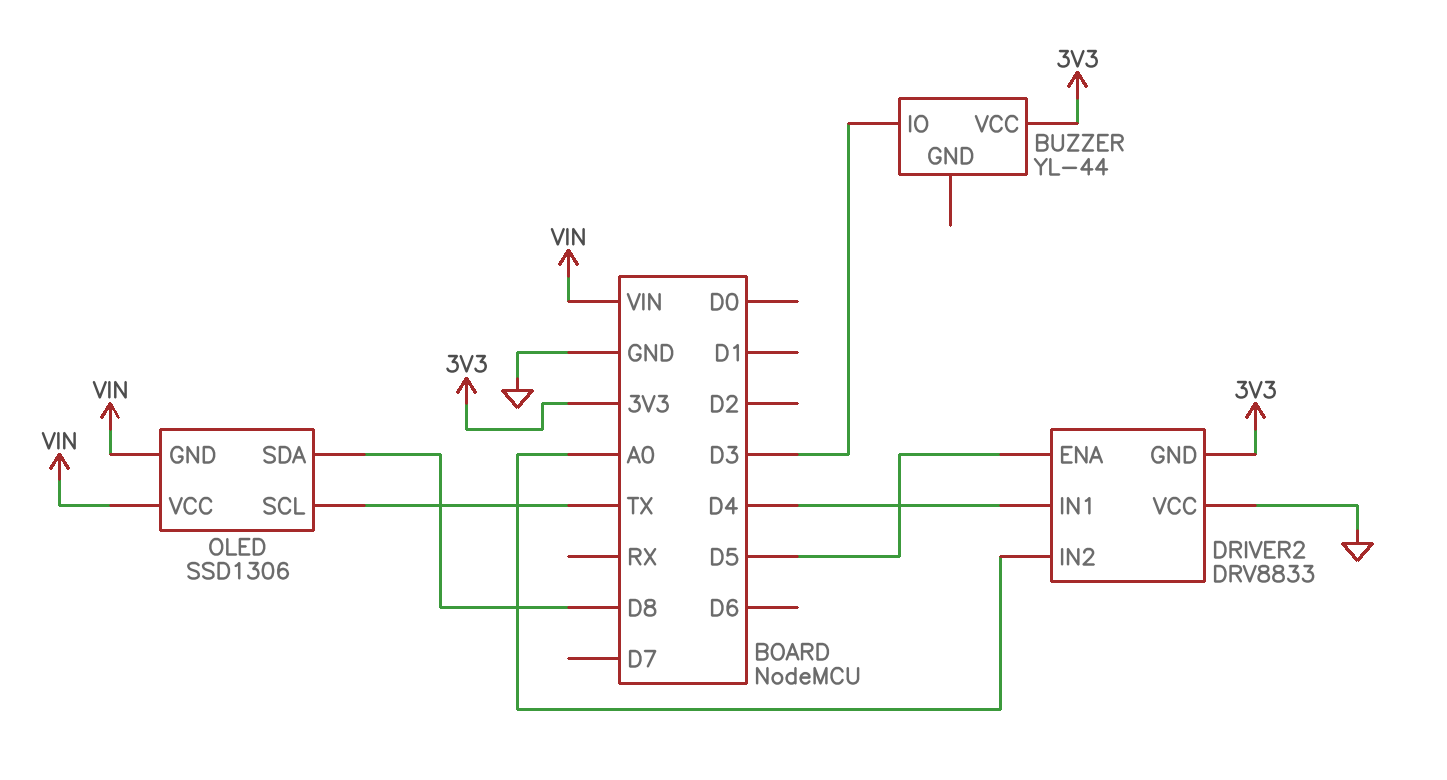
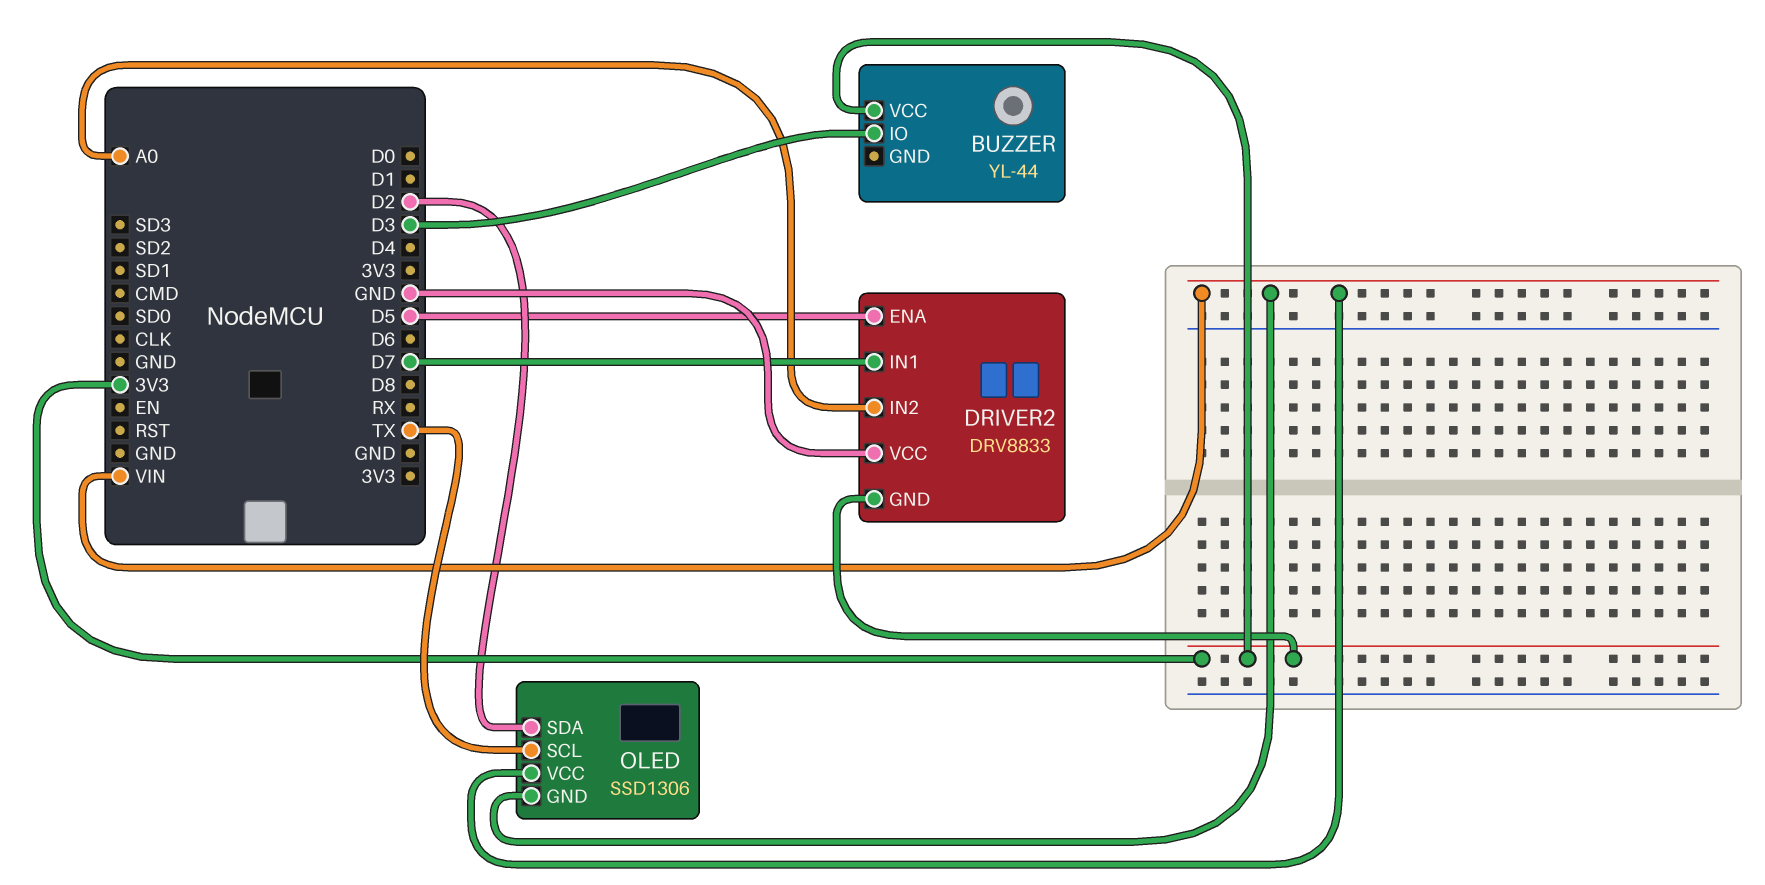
DRIVER2 pin IN1: D4 -> D7
OLED pin SDA: D8 -> D2

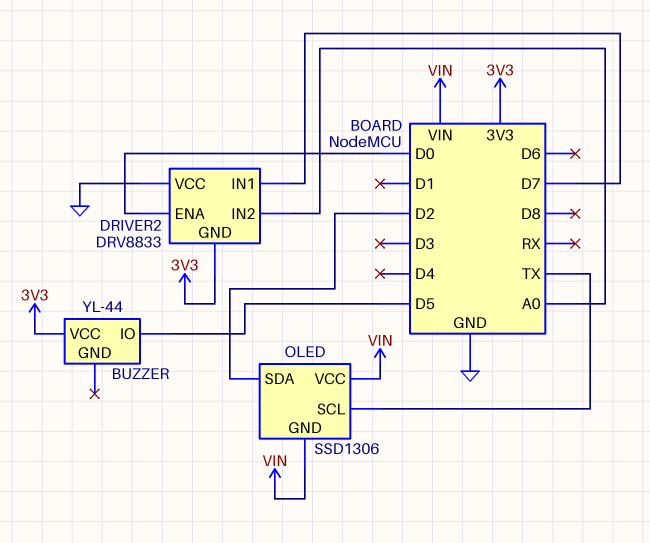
BUZZER pin IO: D3 -> D5
DRIVER2 pin ENA: D5 -> D0

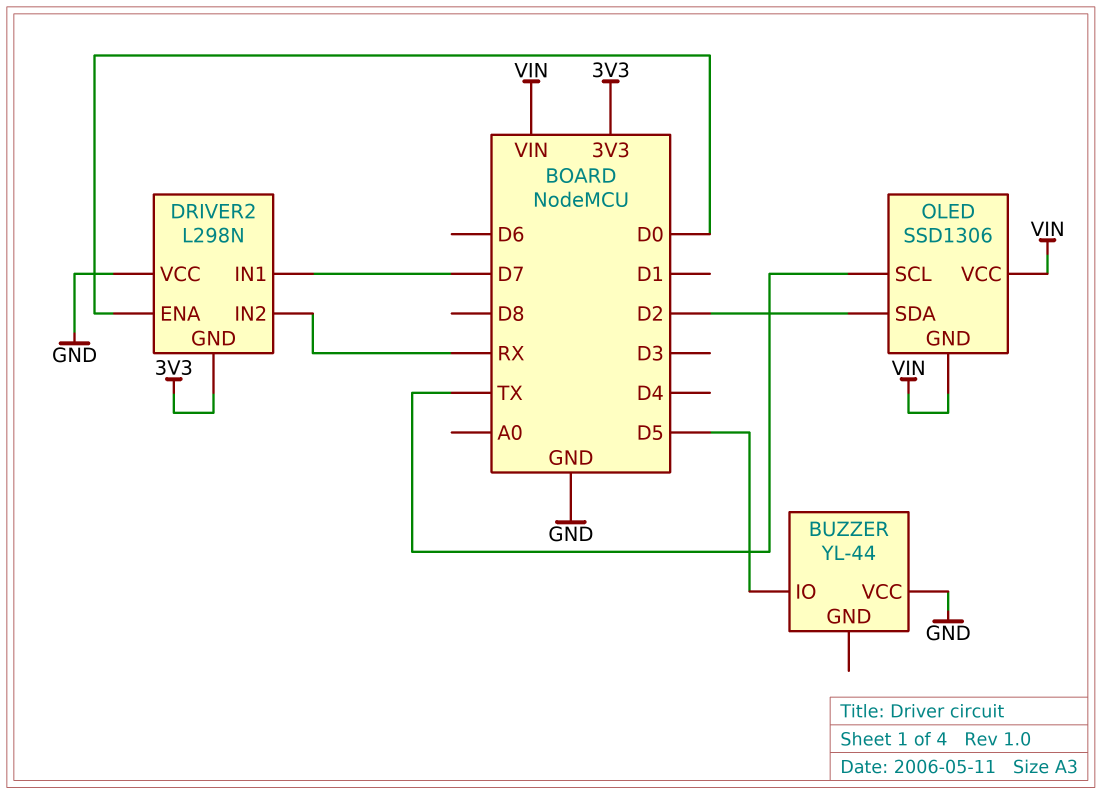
BUZZER pin VCC: 3V3 -> GND
DRIVER2: DRV8833 -> L298N
DRIVER2 pin IN2: A0 -> RX

